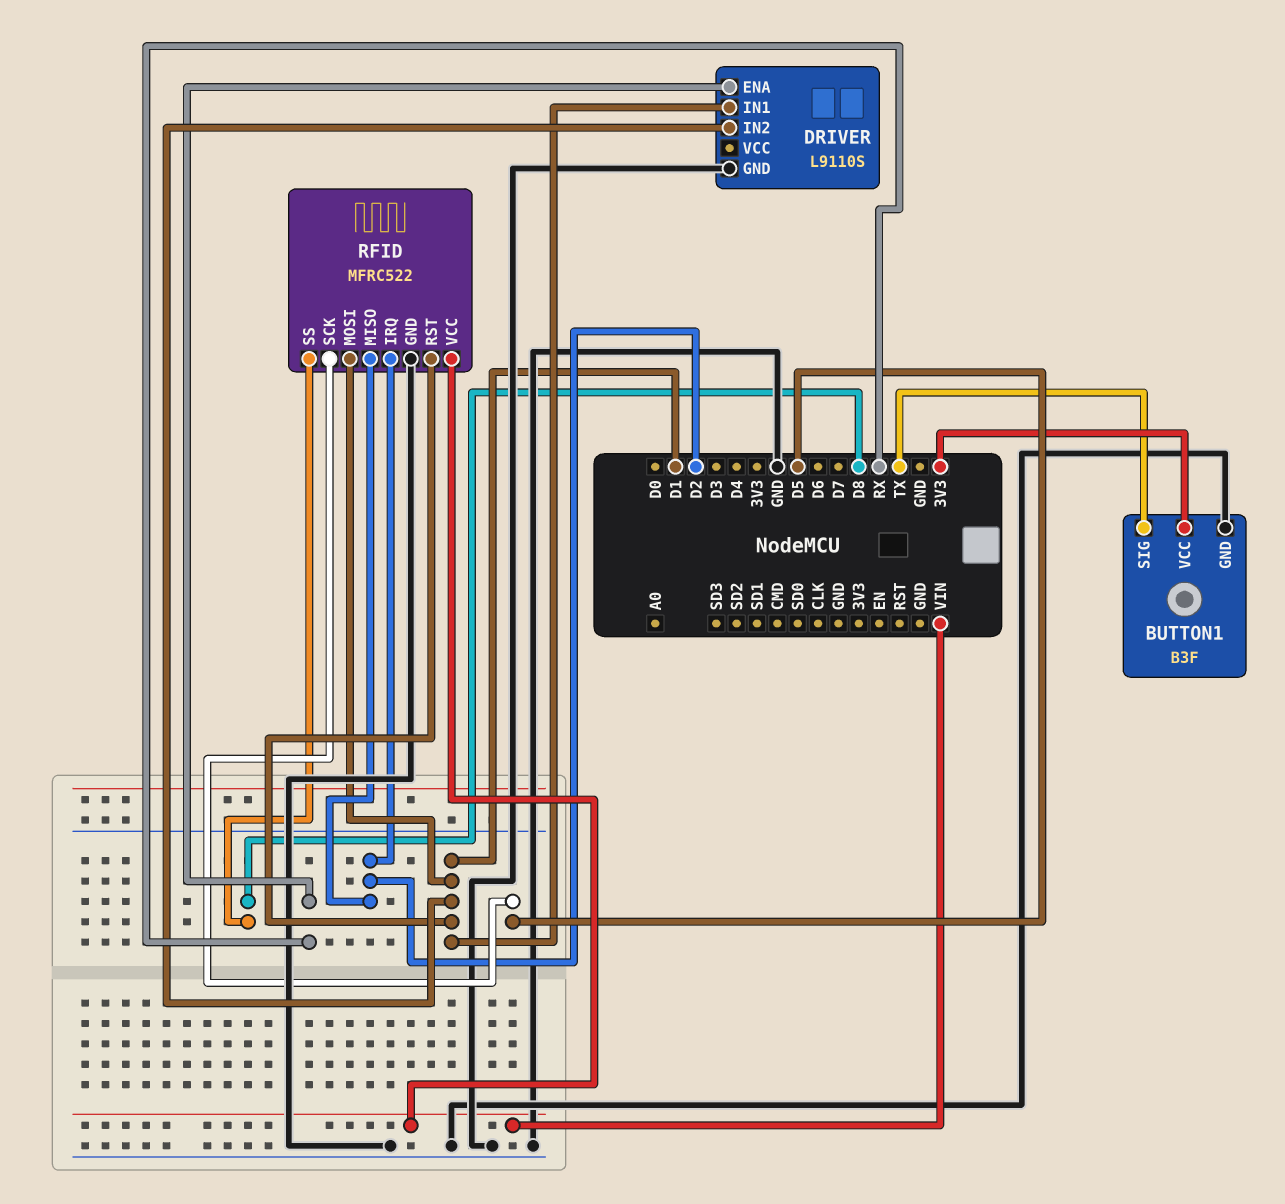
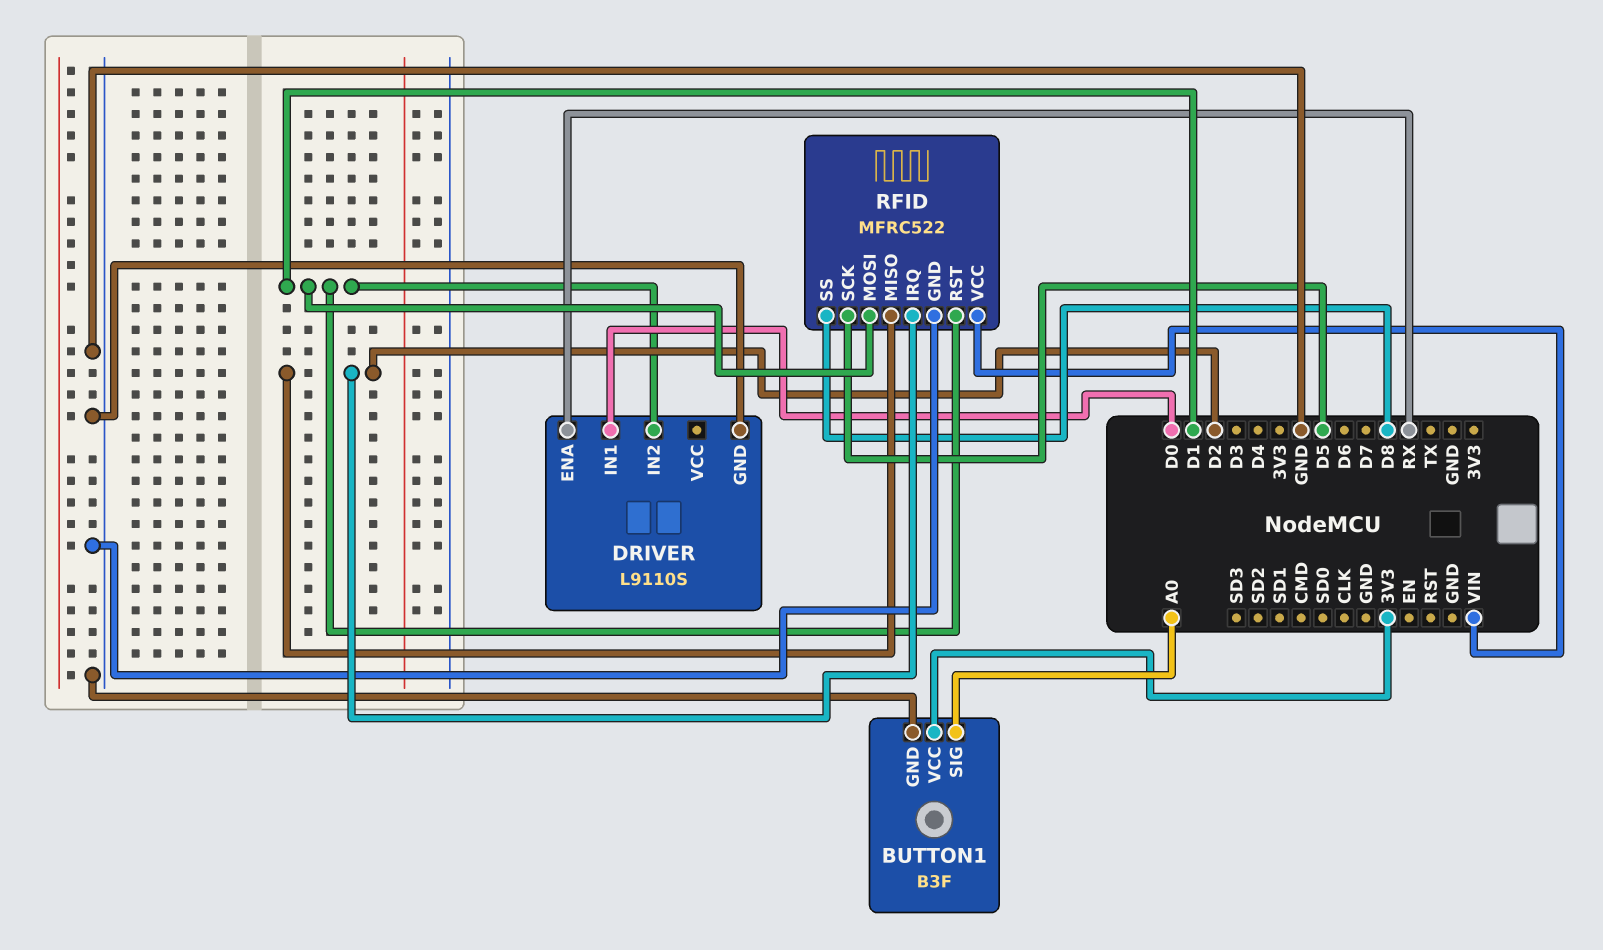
BUTTON1 pin SIG: TX -> A0
DRIVER pin IN1: D1 -> D0

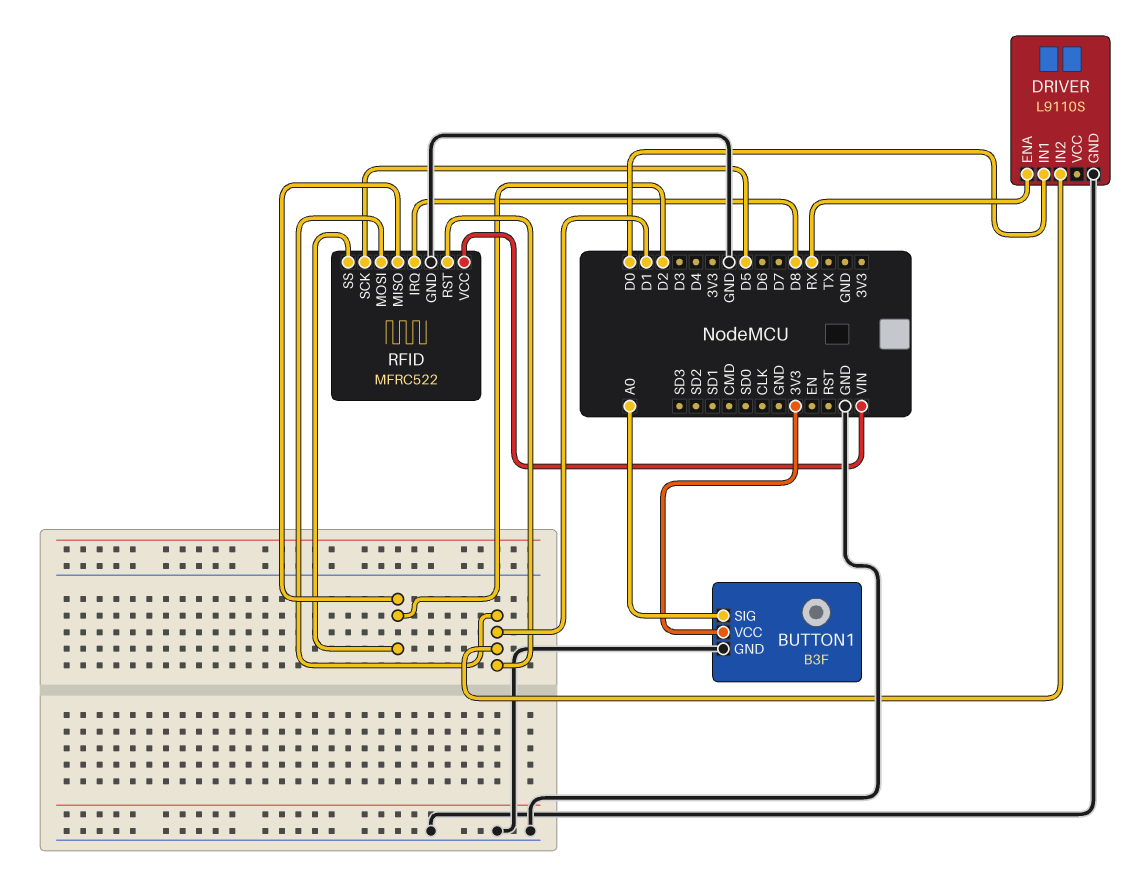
RFID pin IRQ: D2 -> D8
RFID pin SS: D8 -> D2

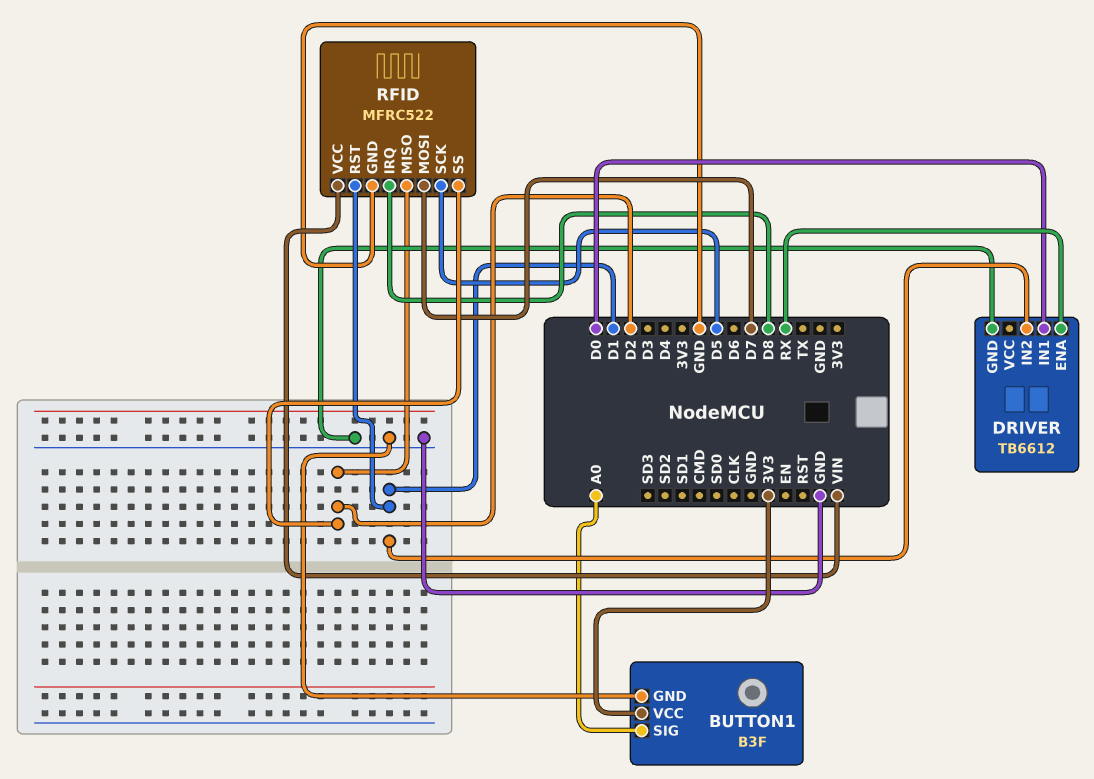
DRIVER: L9110S -> TB6612
RFID pin MOSI: D1 -> D7

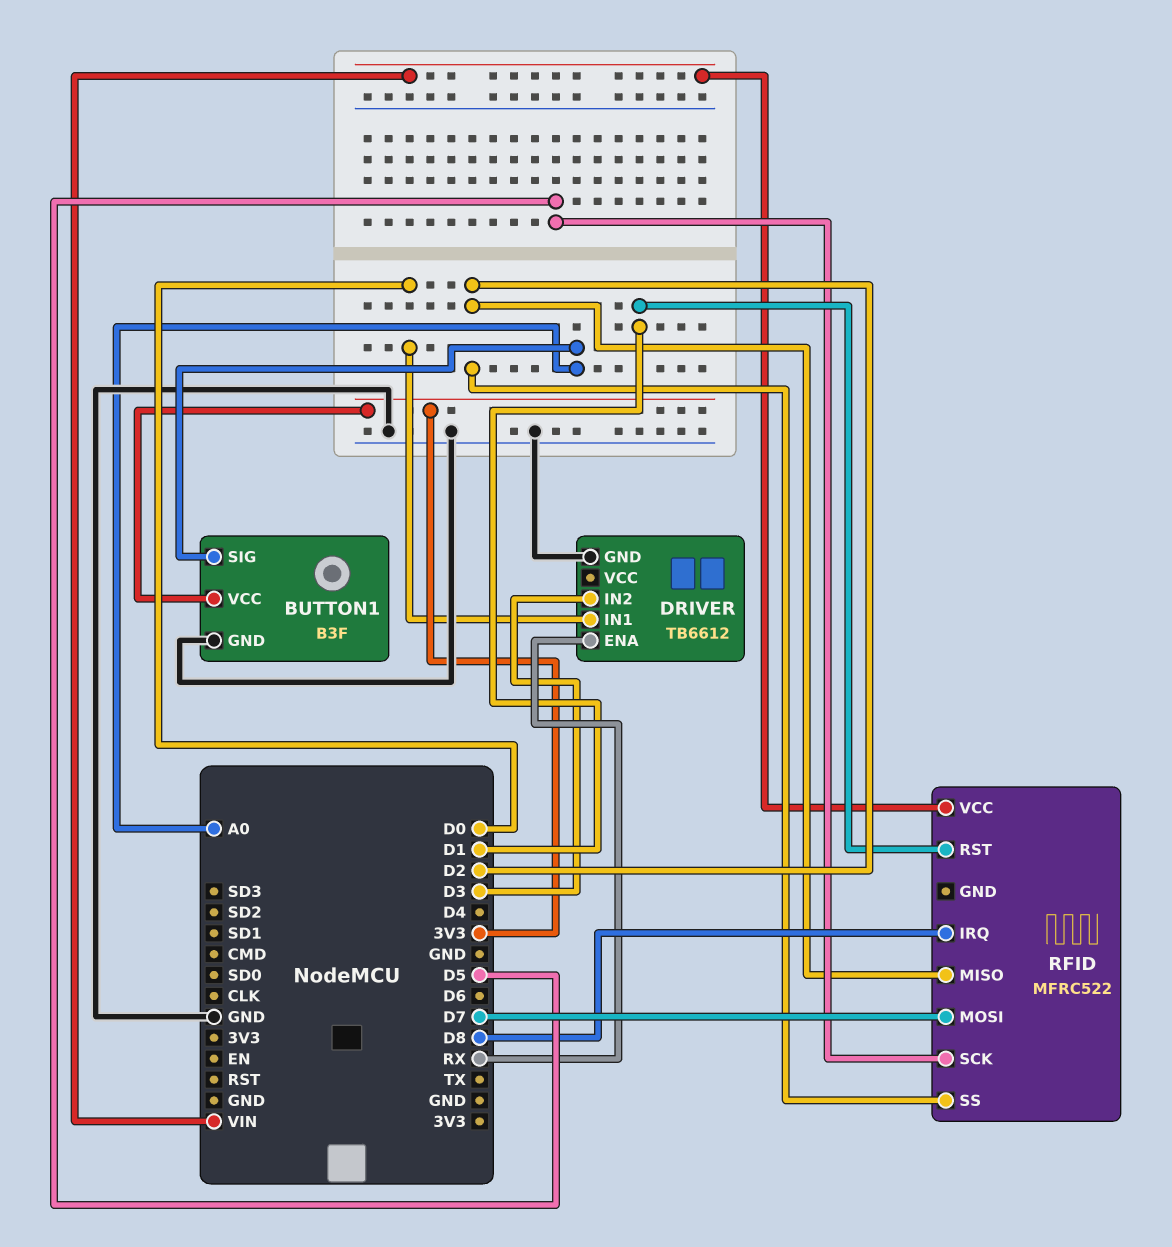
DRIVER pin IN2: D1 -> D3
RFID pin GND: GND -> none

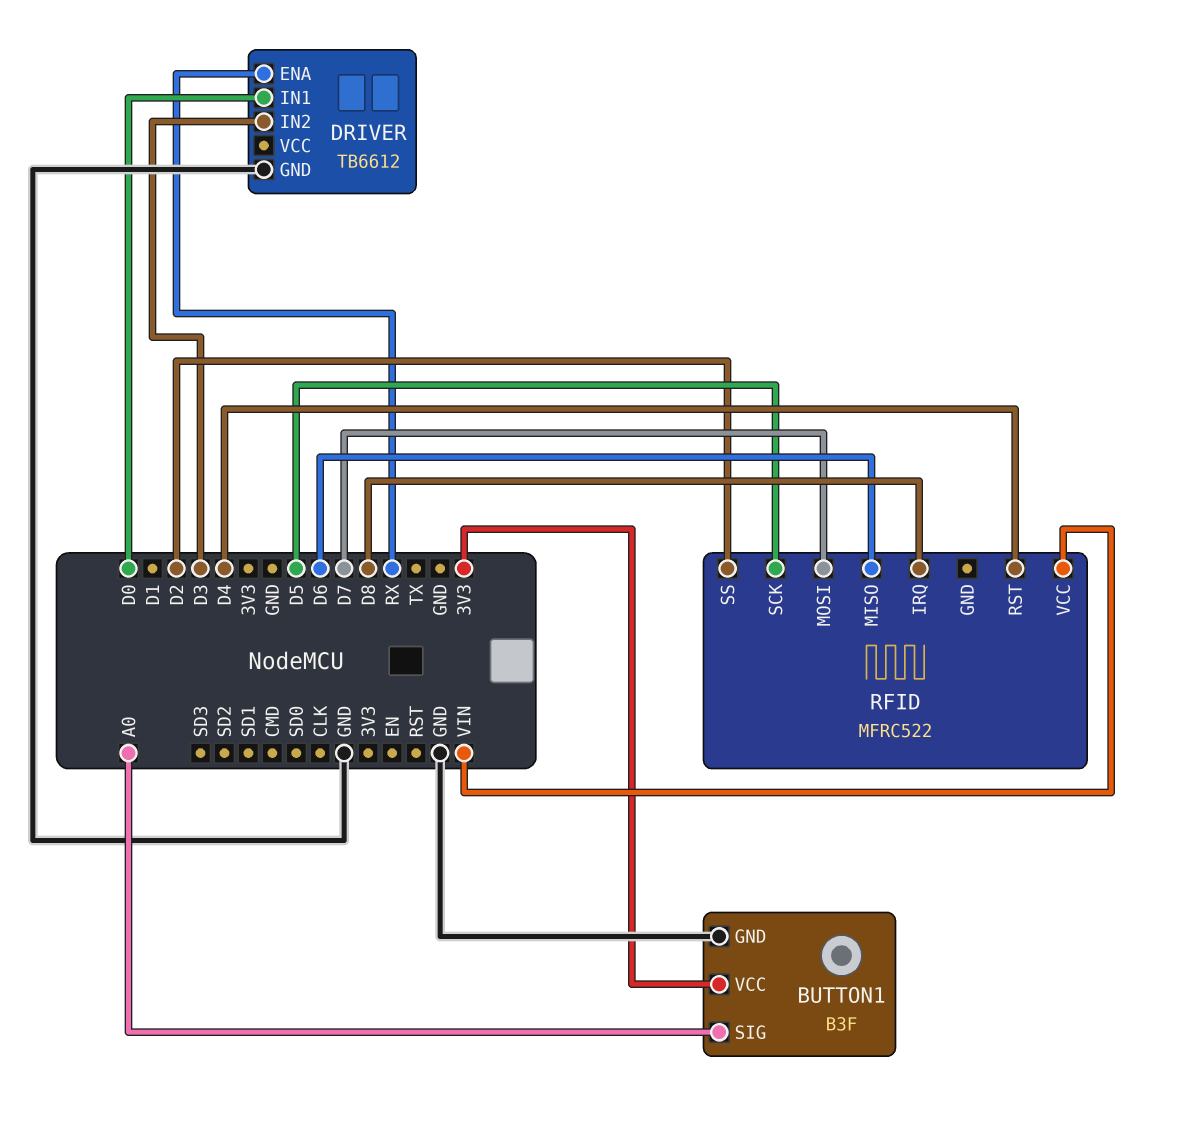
RFID pin MISO: D2 -> D6
RFID pin RST: D1 -> D4

